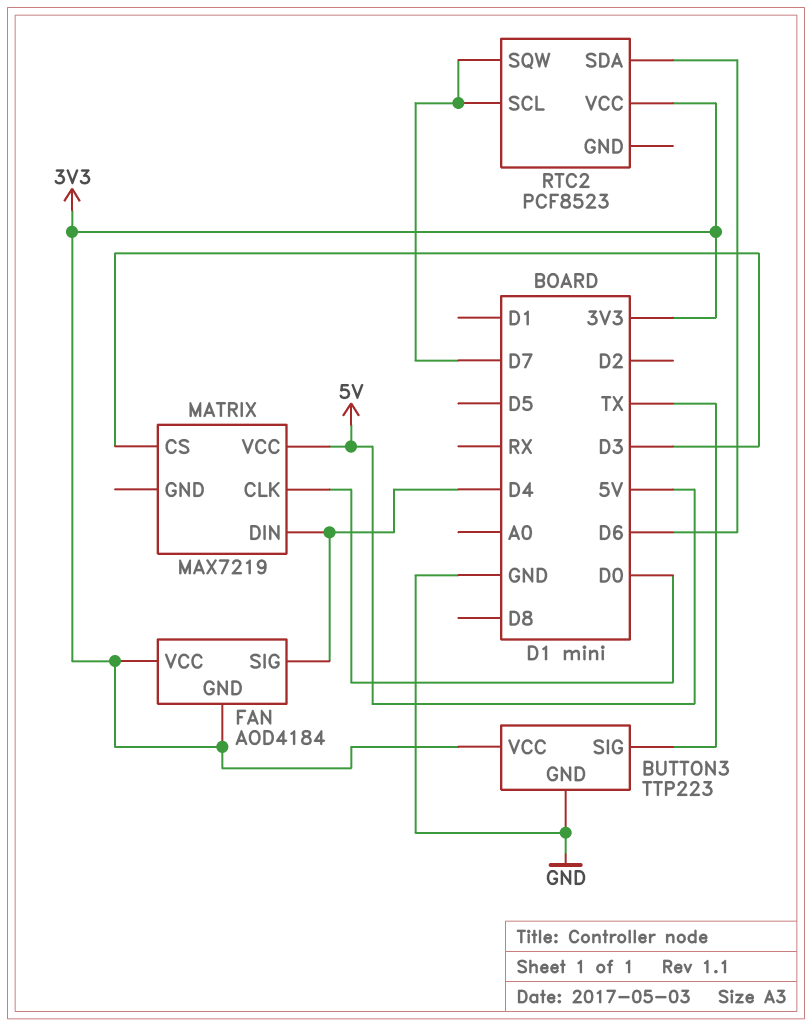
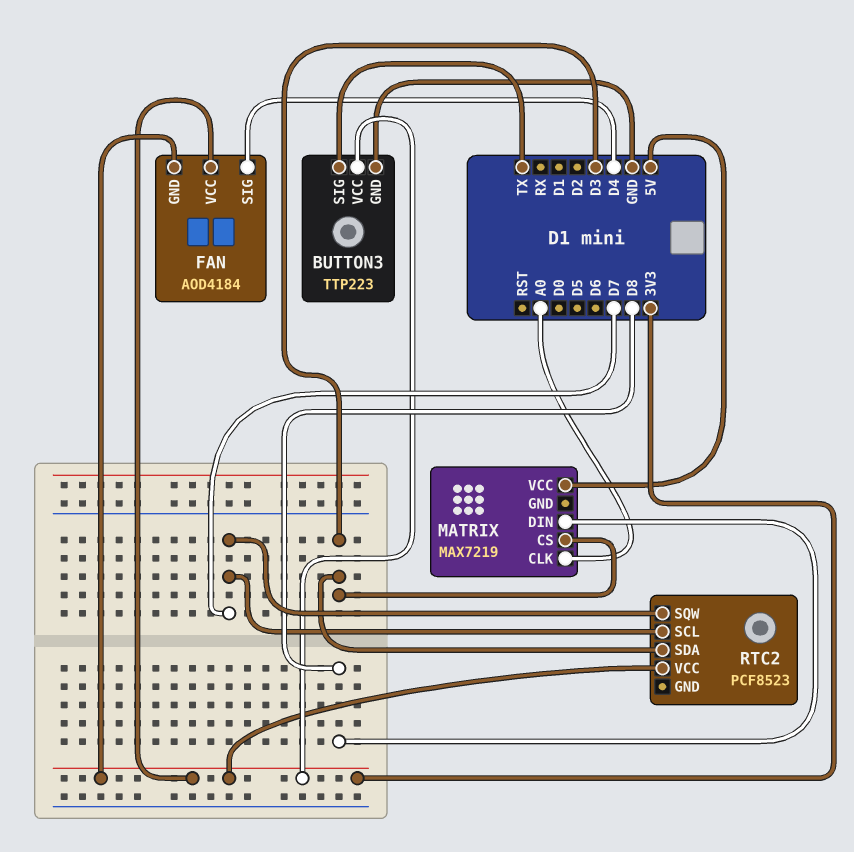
MATRIX pin CLK: D0 -> A0
MATRIX pin DIN: D4 -> D8
RTC2 pin SDA: D6 -> D3

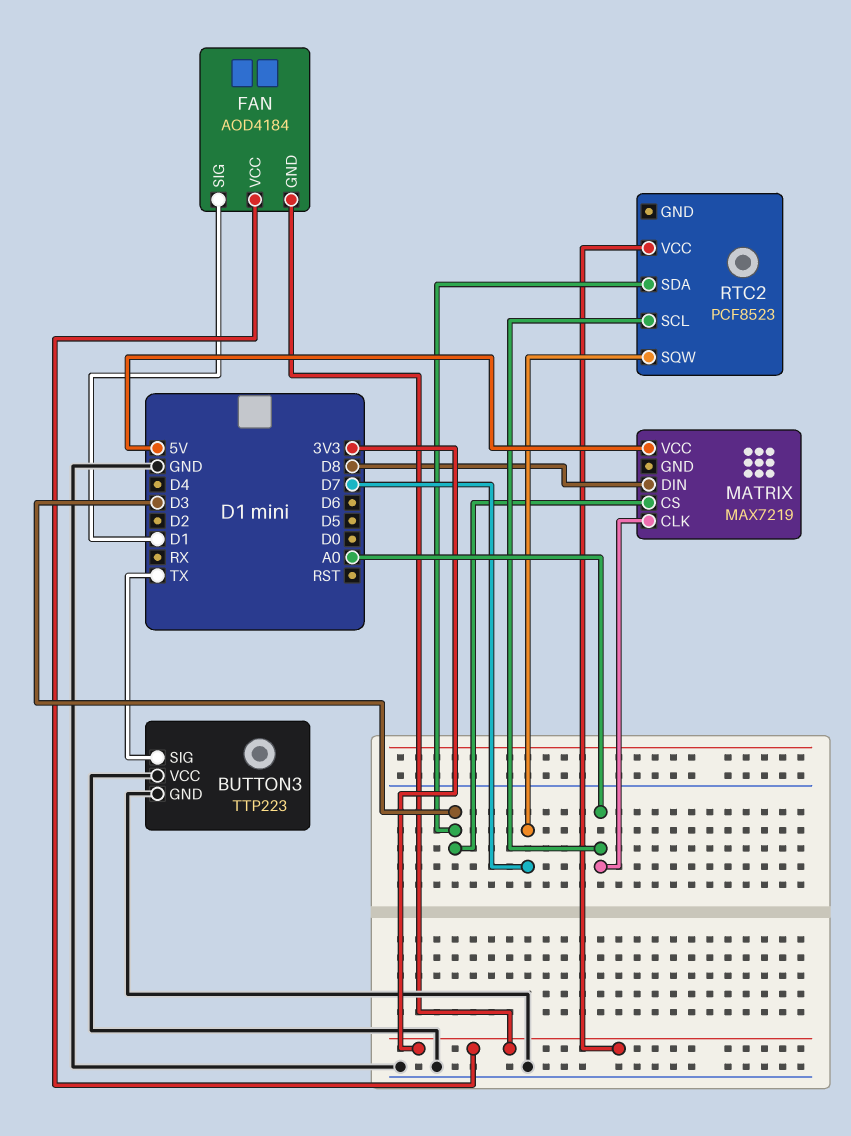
BUTTON3 pin VCC: 3V3 -> GND
FAN pin SIG: D4 -> D1
RTC2 pin SCL: D7 -> A0

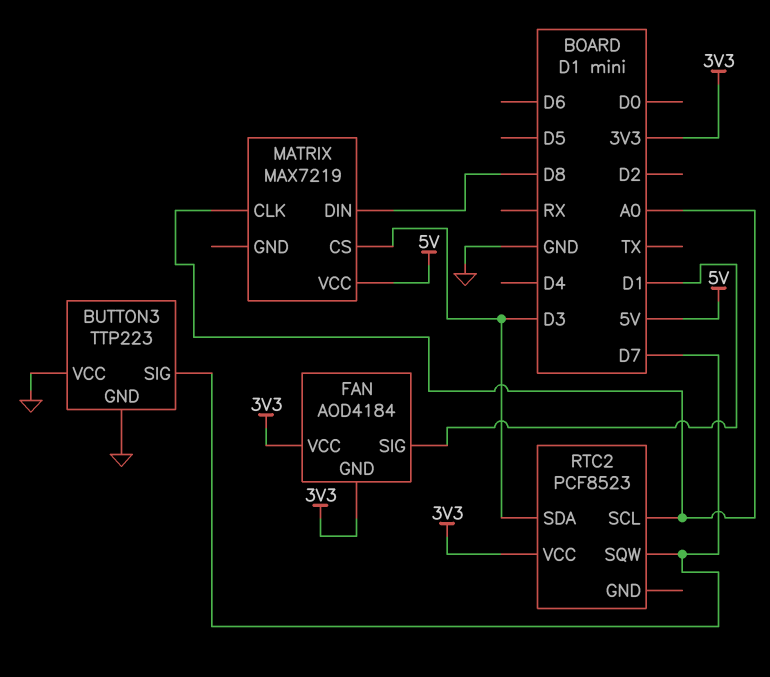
BUTTON3 pin SIG: TX -> D7

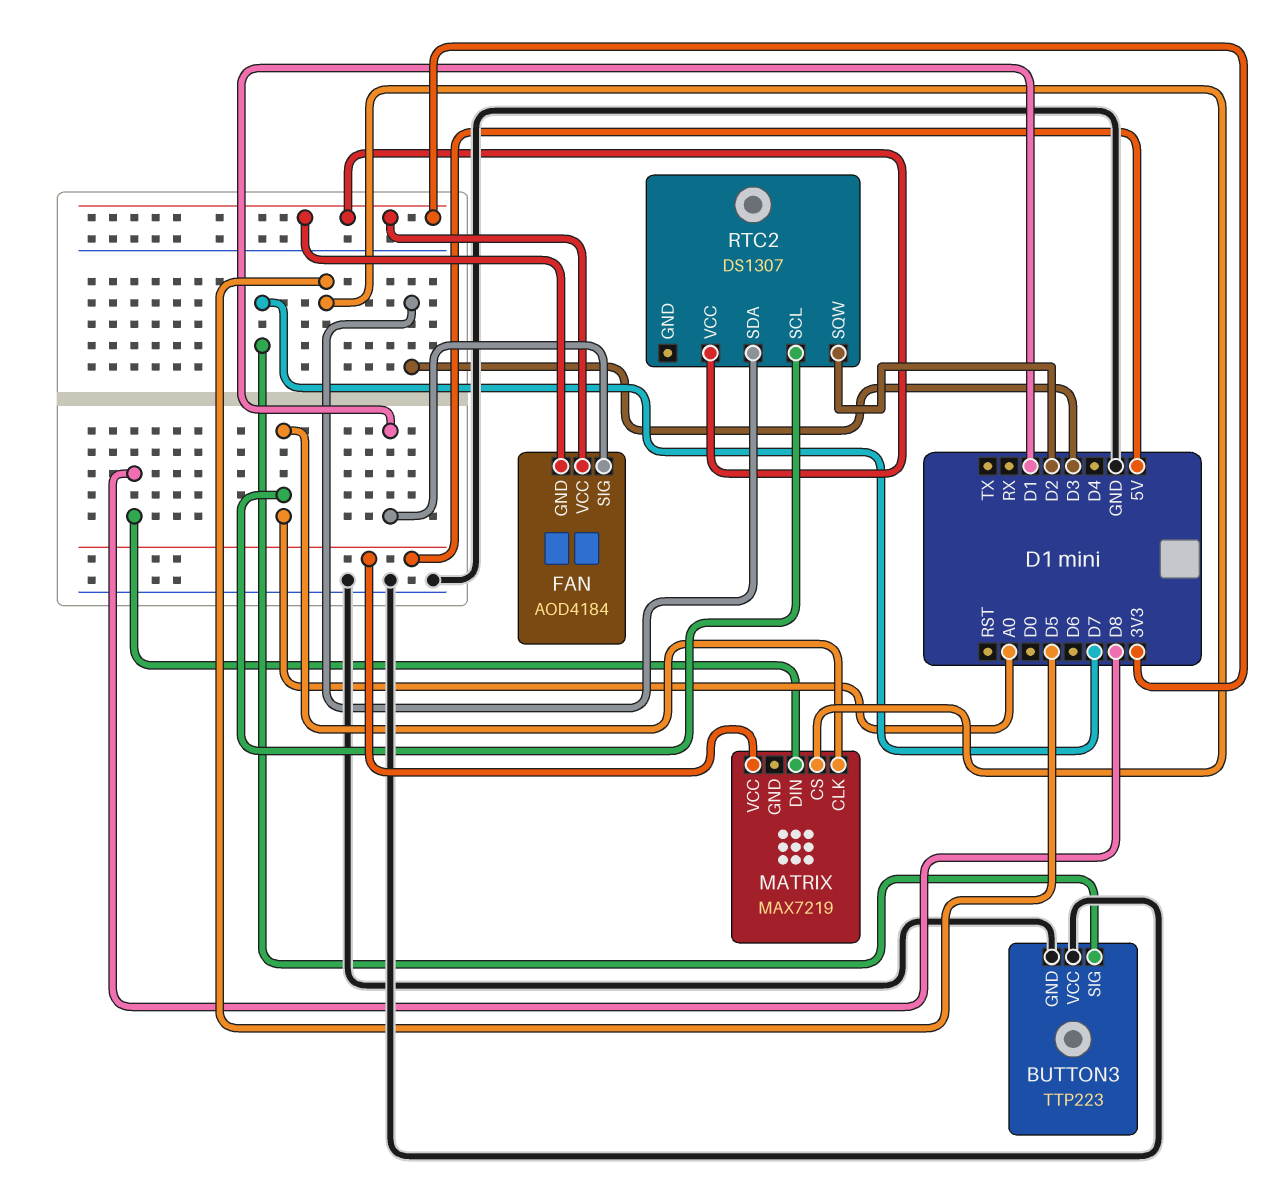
MATRIX pin CS: D3 -> D5
RTC2: PCF8523 -> DS1307
RTC2 pin SQW: D7 -> D2

